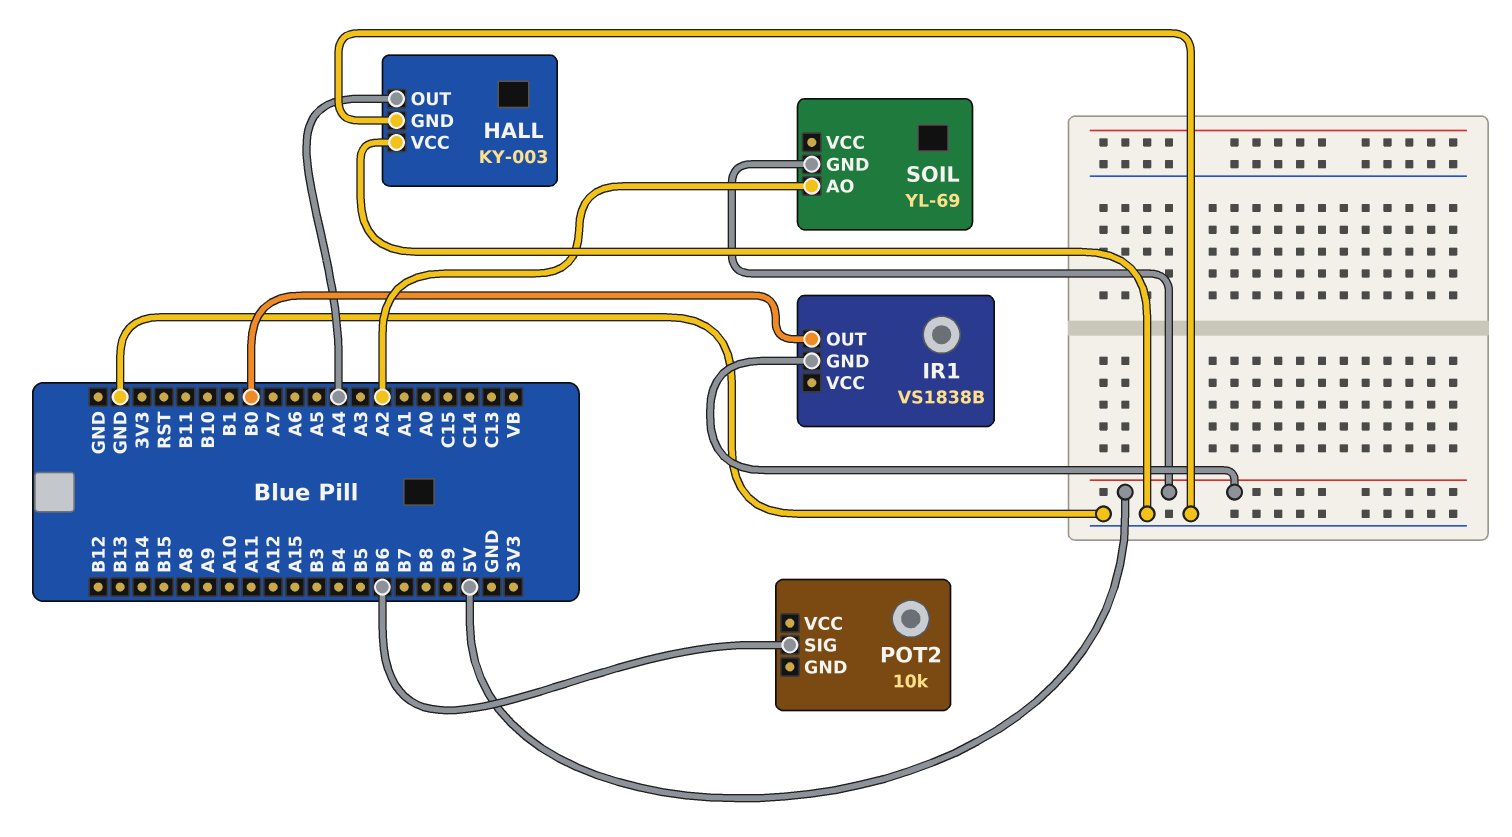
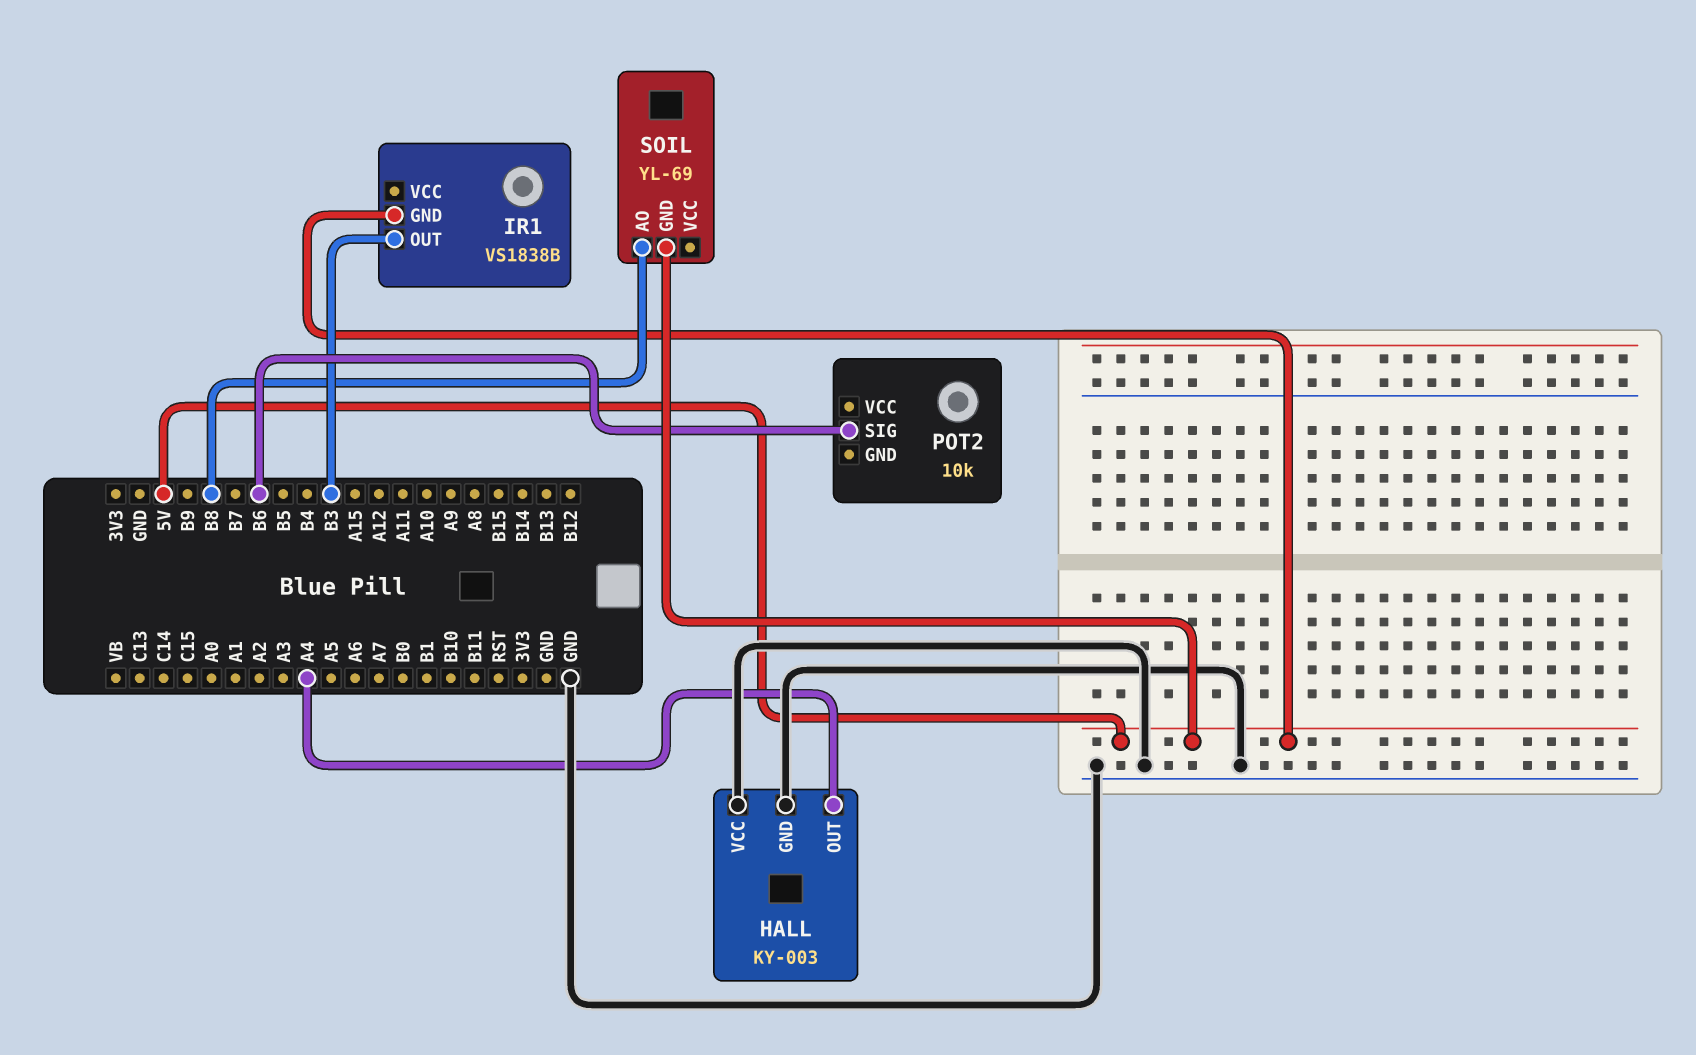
IR1 pin OUT: B0 -> B3
SOIL pin AO: A2 -> B8

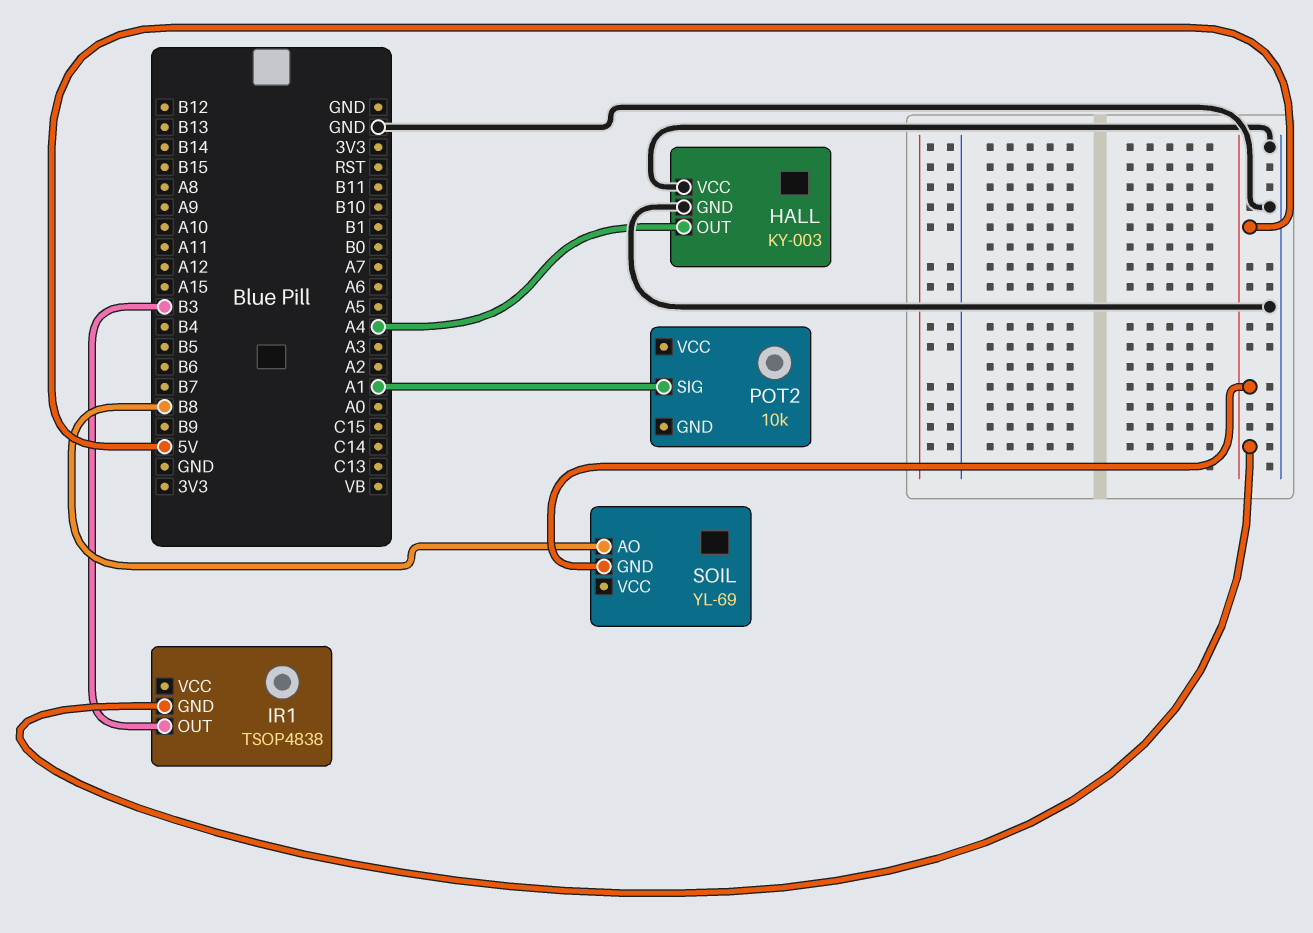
IR1: VS1838B -> TSOP4838
POT2 pin SIG: B6 -> A1

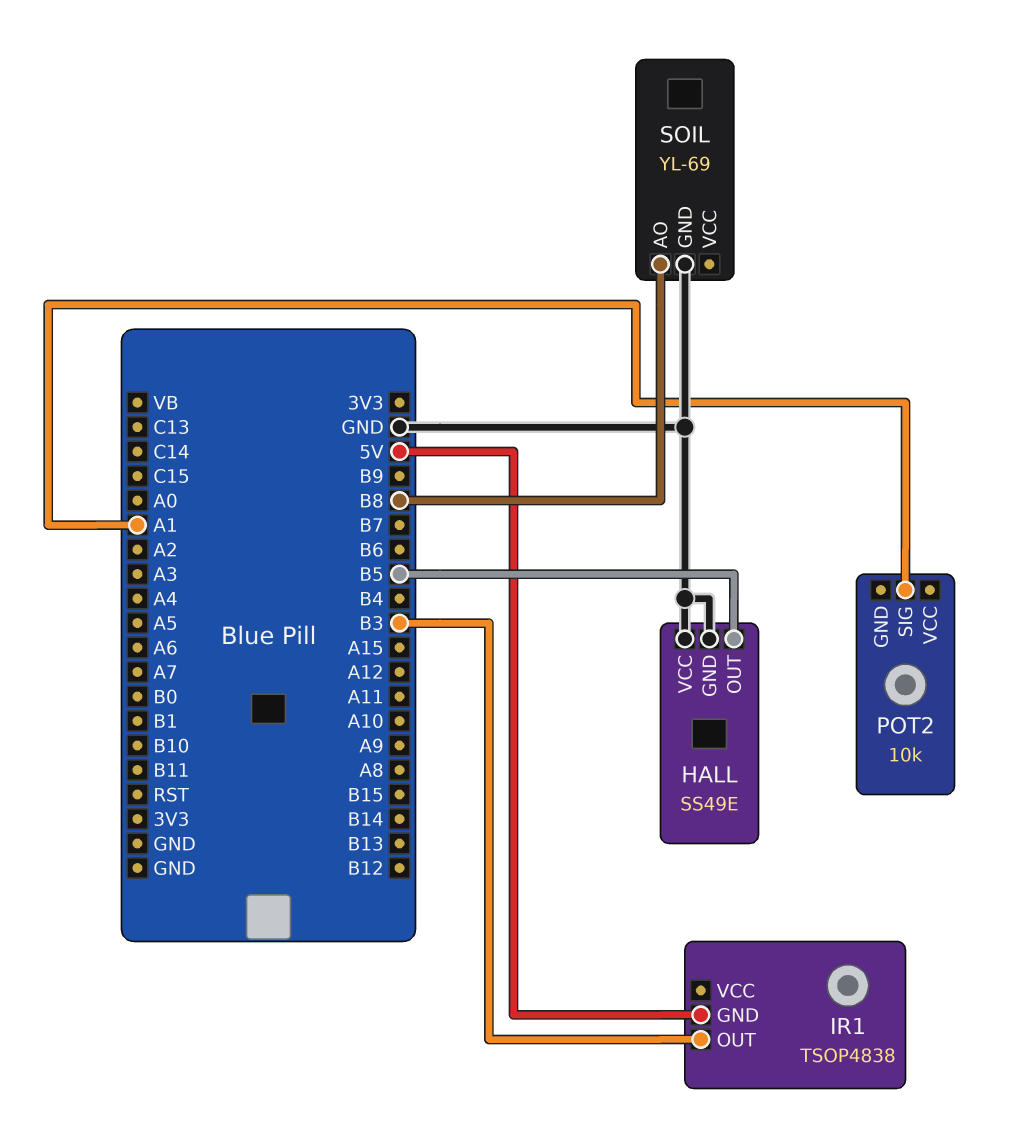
HALL: KY-003 -> SS49E
HALL pin OUT: A4 -> B5
SOIL pin GND: 5V -> GND

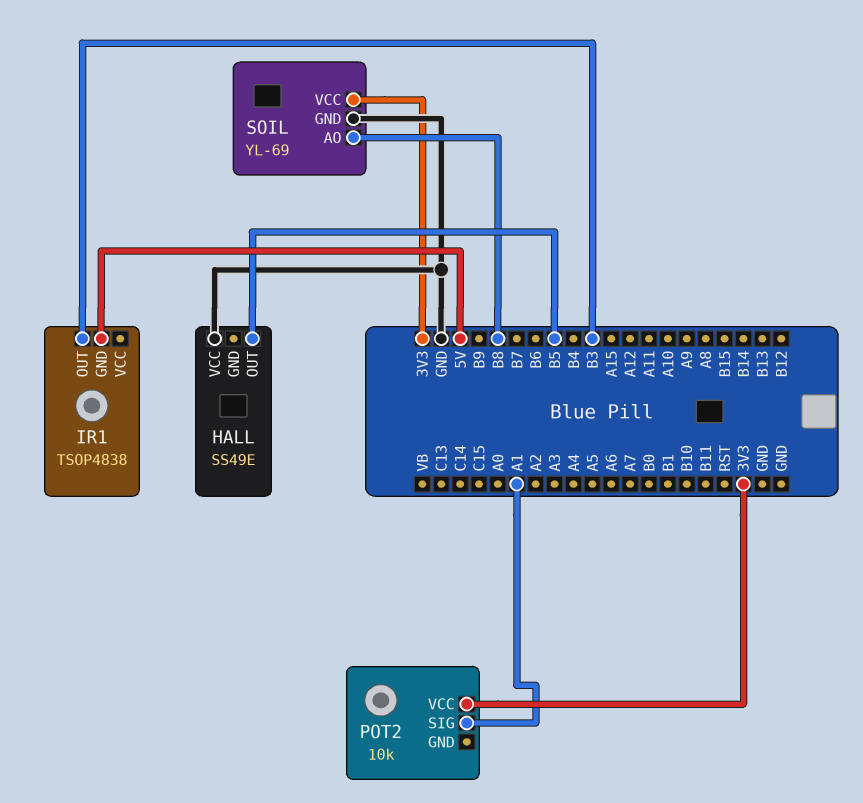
HALL pin GND: GND -> none
POT2 pin VCC: none -> 3V3
SOIL pin VCC: none -> 3V3

